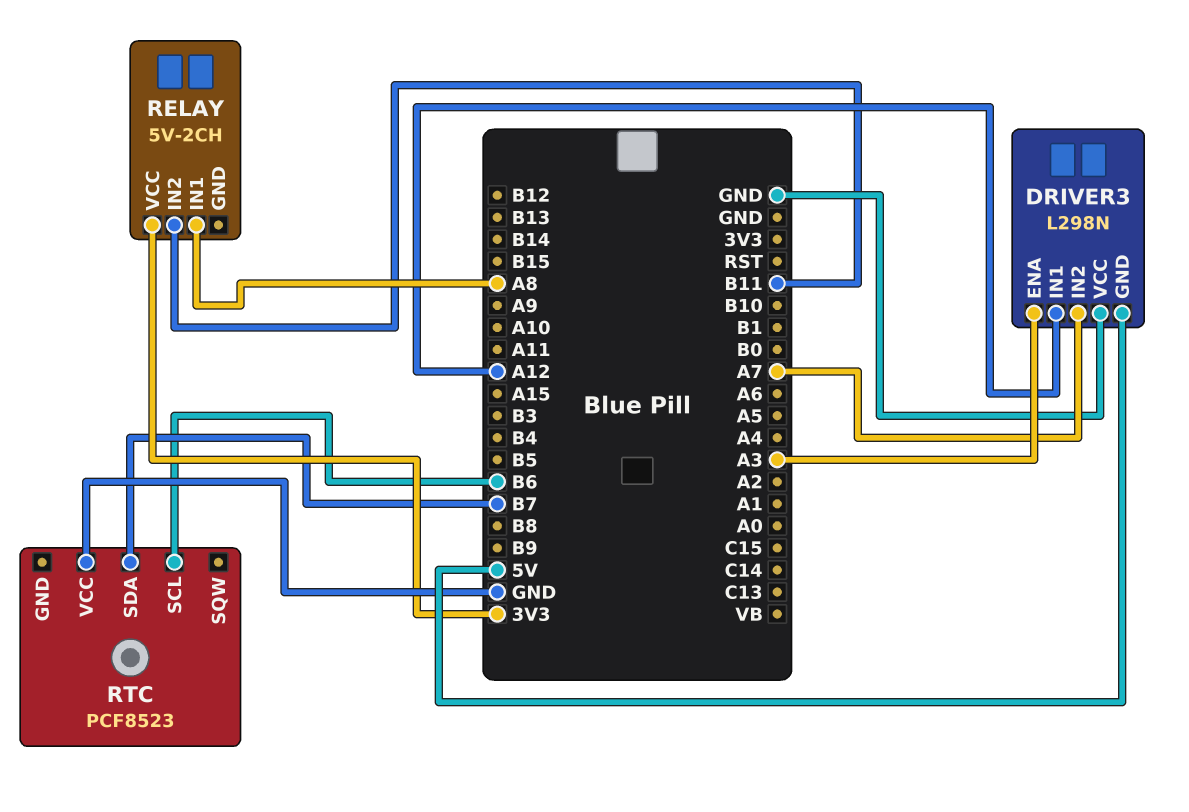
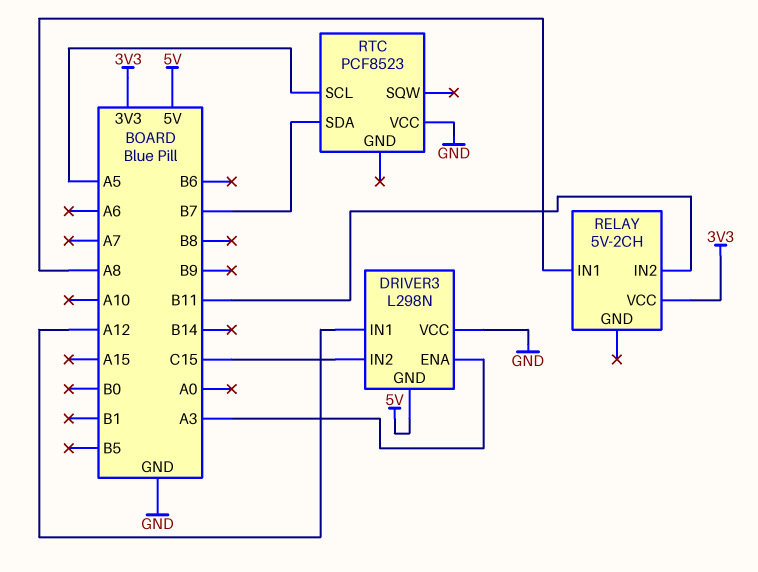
DRIVER3 pin IN2: A7 -> C15
RTC pin SCL: B6 -> A5

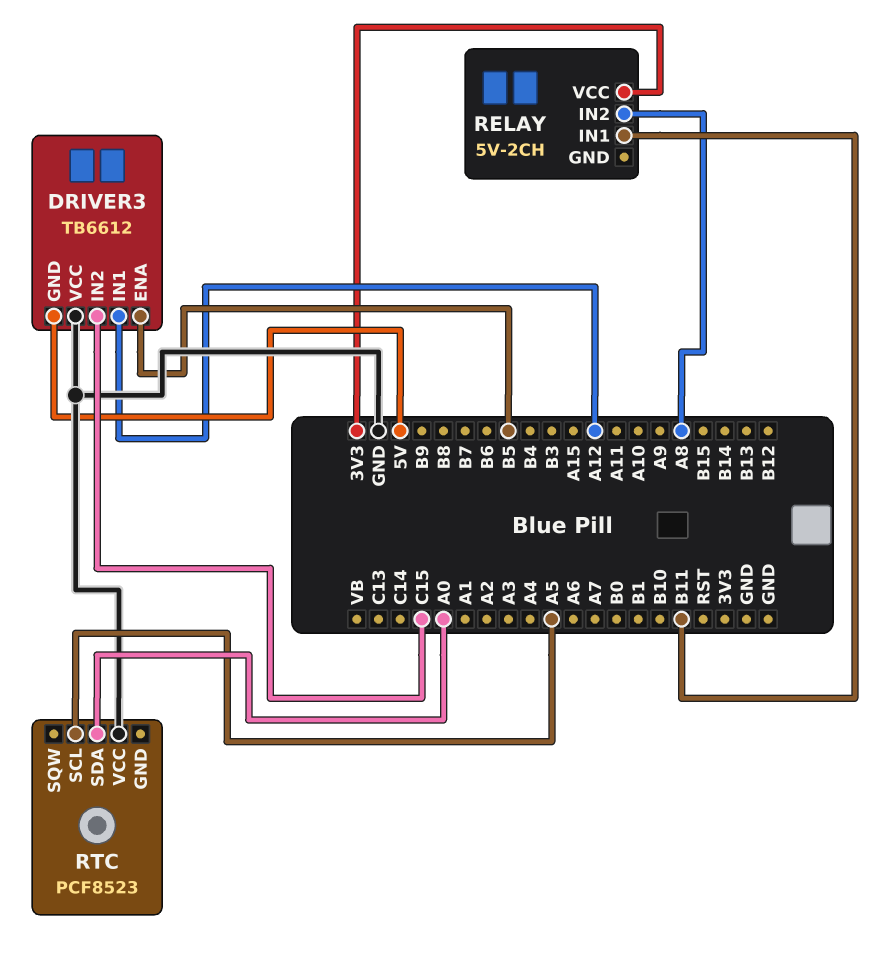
DRIVER3: L298N -> TB6612
DRIVER3 pin ENA: A3 -> B5
RELAY pin IN1: A8 -> B11
RELAY pin IN2: B11 -> A8
RTC pin SDA: B7 -> A0

